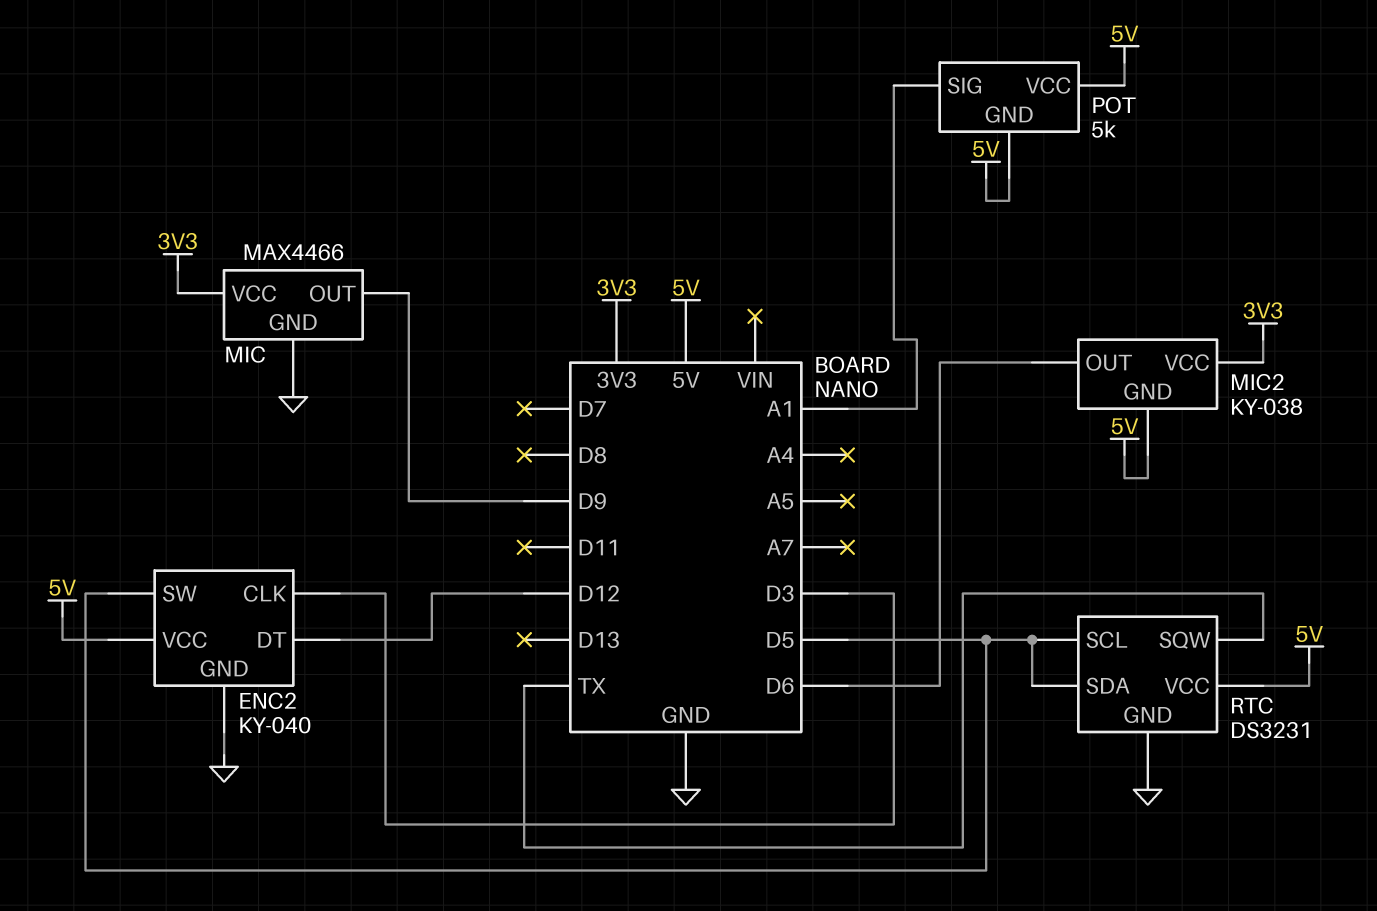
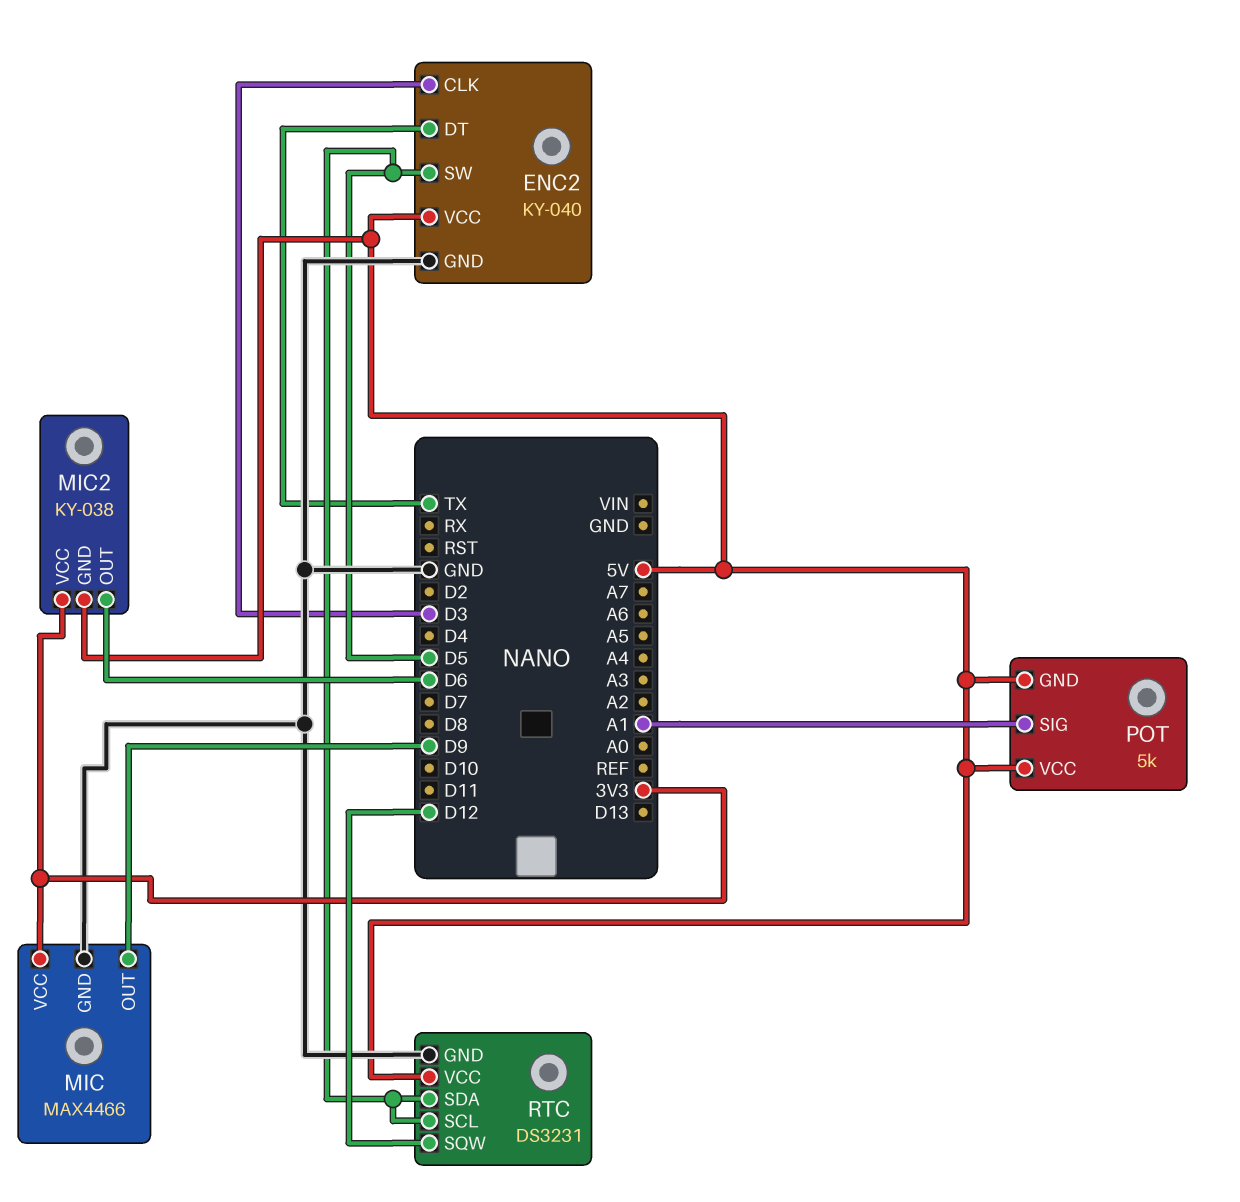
ENC2 pin DT: D12 -> TX
RTC pin SQW: TX -> D12

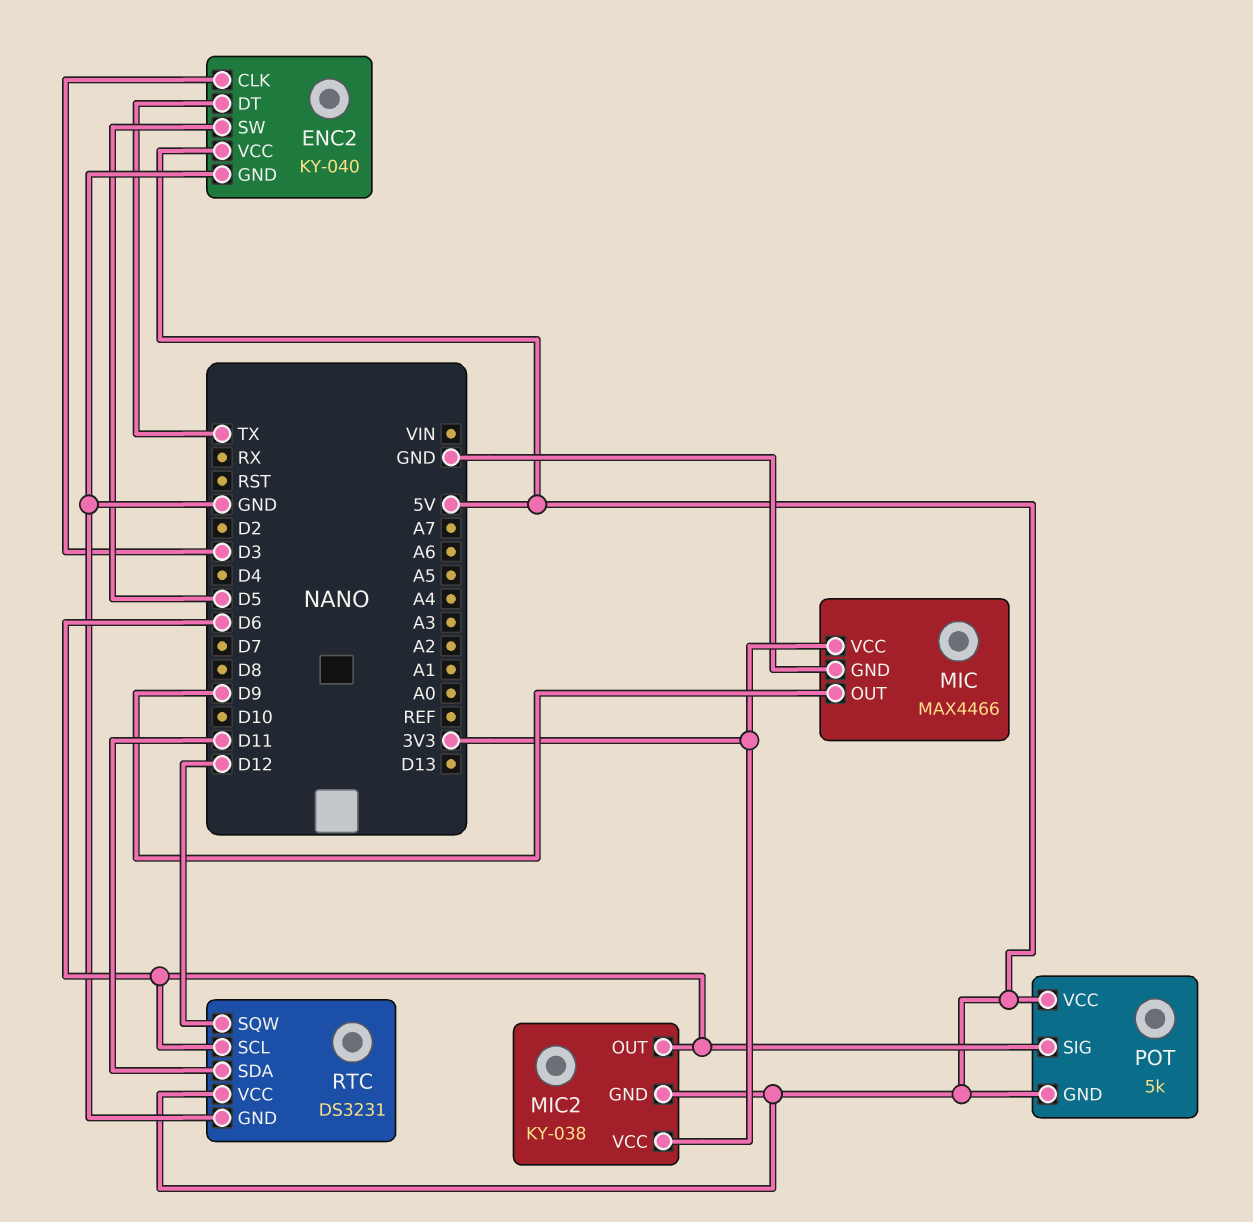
POT pin SIG: A1 -> D6
RTC pin SCL: D5 -> D6
RTC pin SDA: D5 -> D11

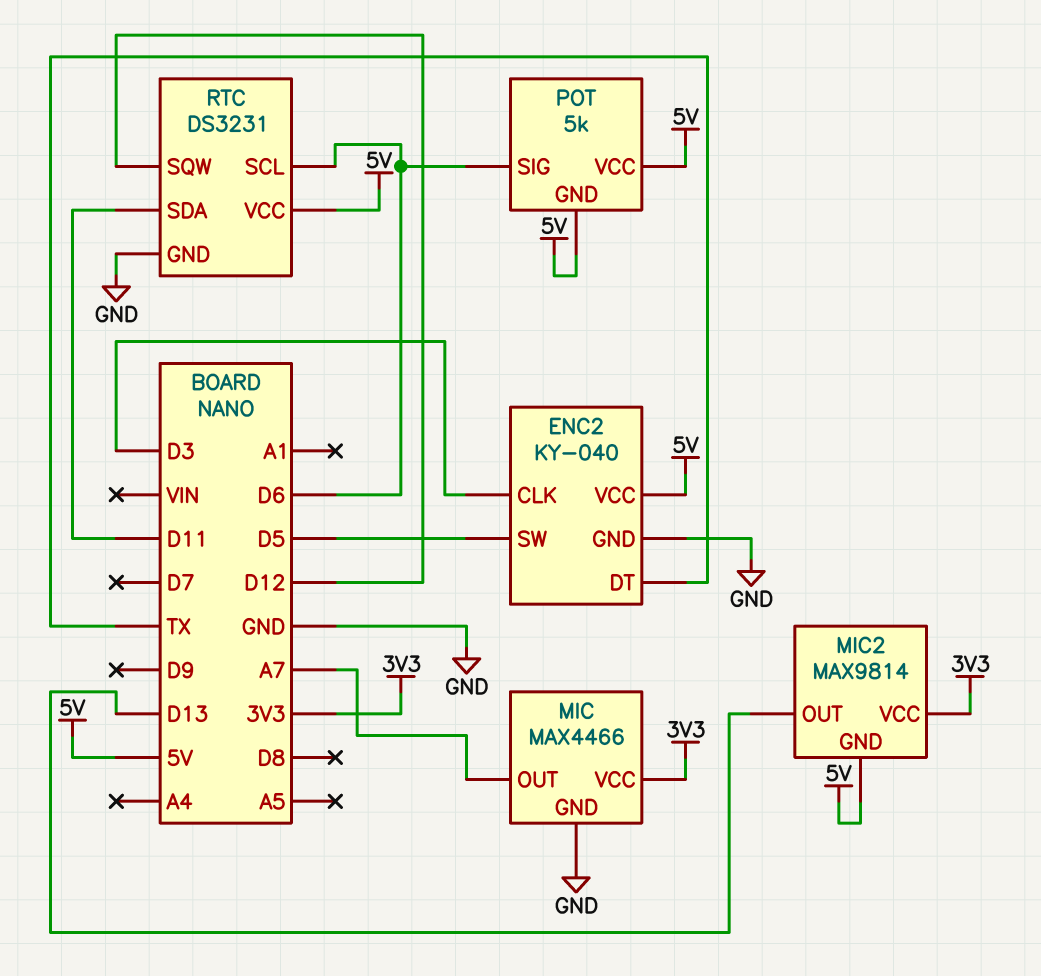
MIC pin OUT: D9 -> A7
MIC2: KY-038 -> MAX9814
MIC2 pin OUT: D6 -> D13

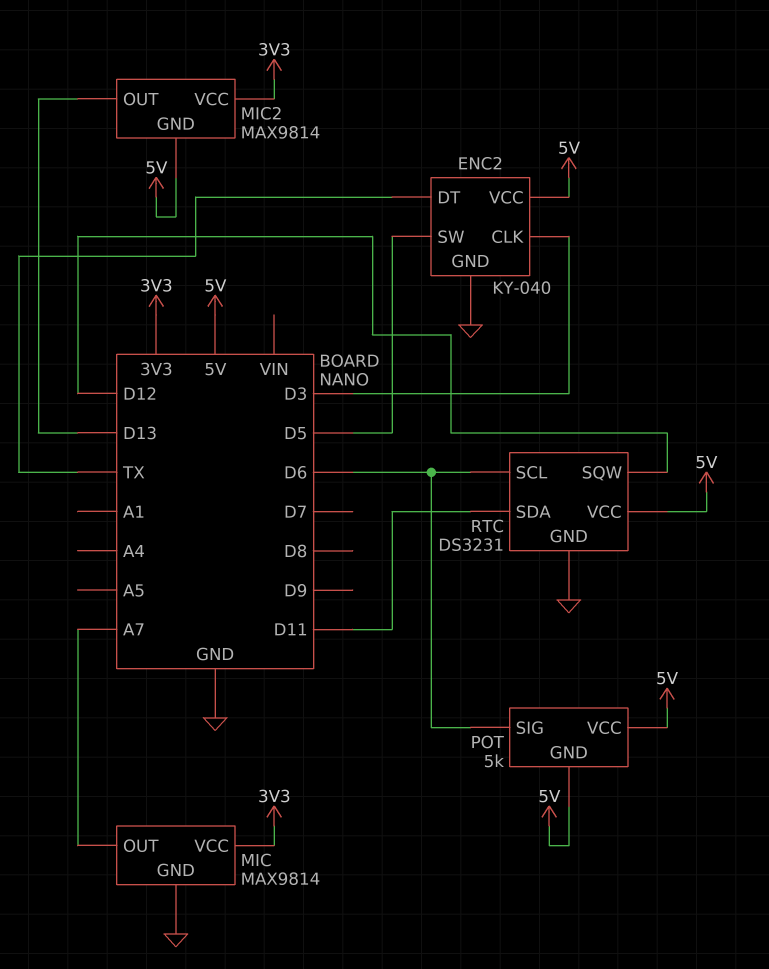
MIC: MAX4466 -> MAX9814

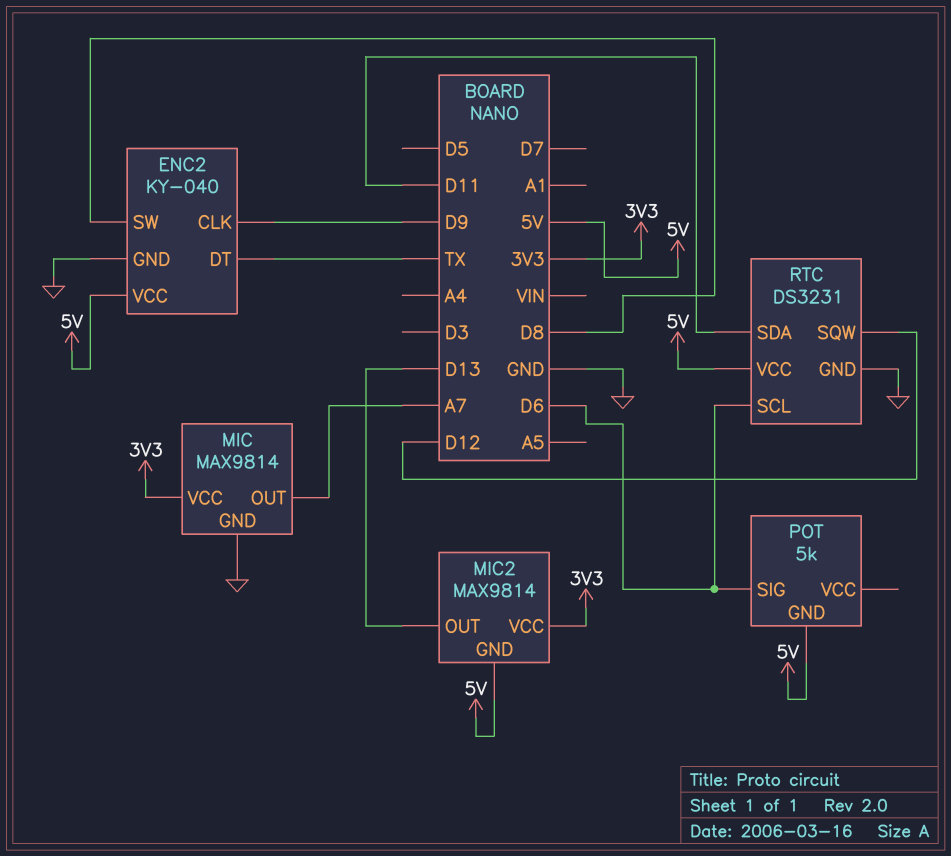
ENC2 pin CLK: D3 -> D9
ENC2 pin SW: D5 -> D8
POT pin VCC: 5V -> none

